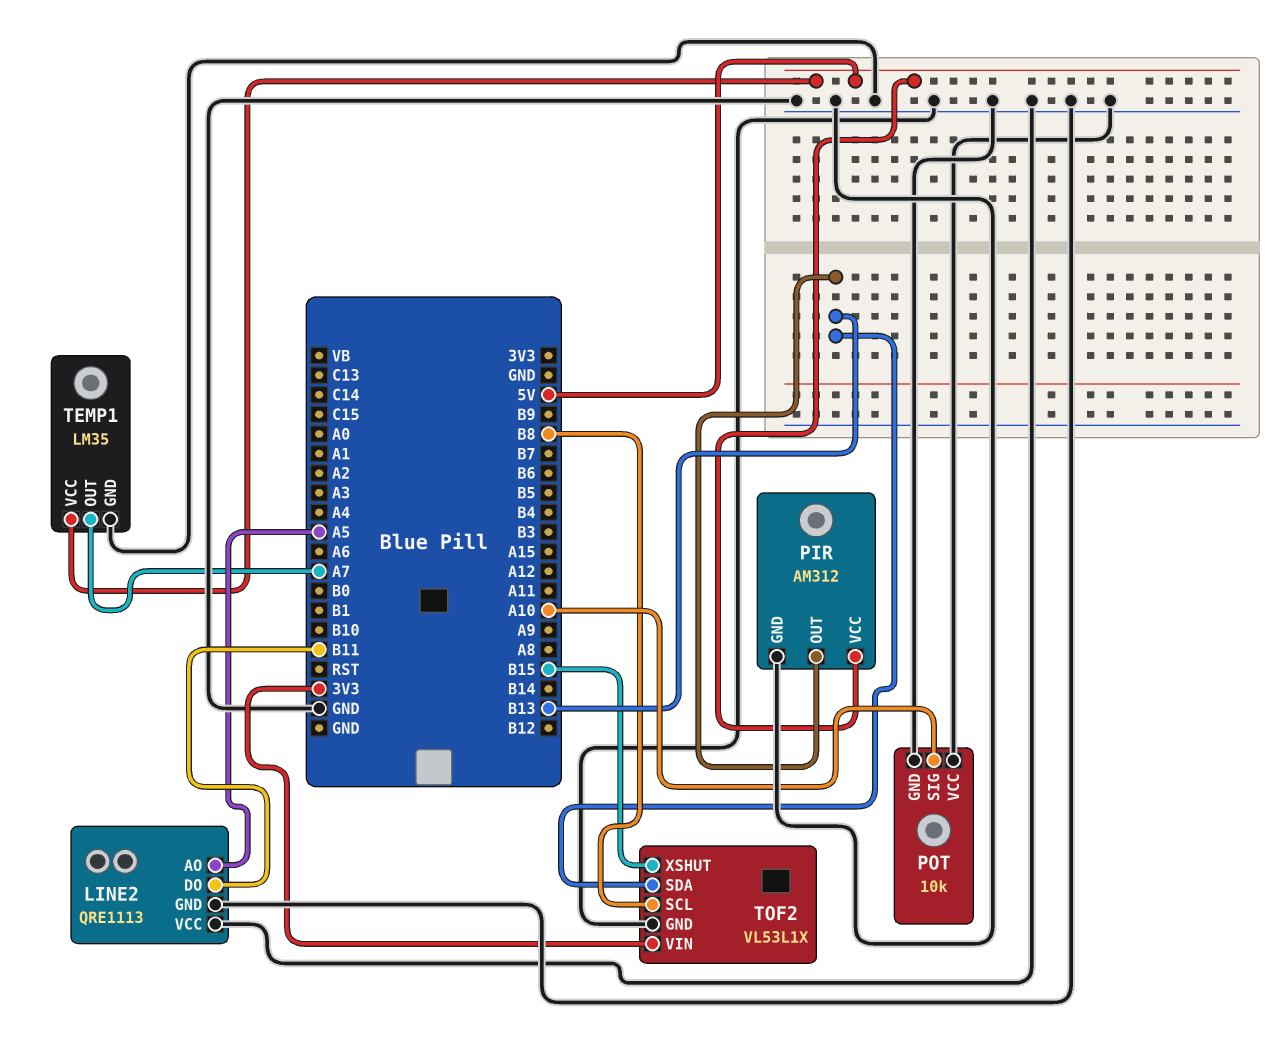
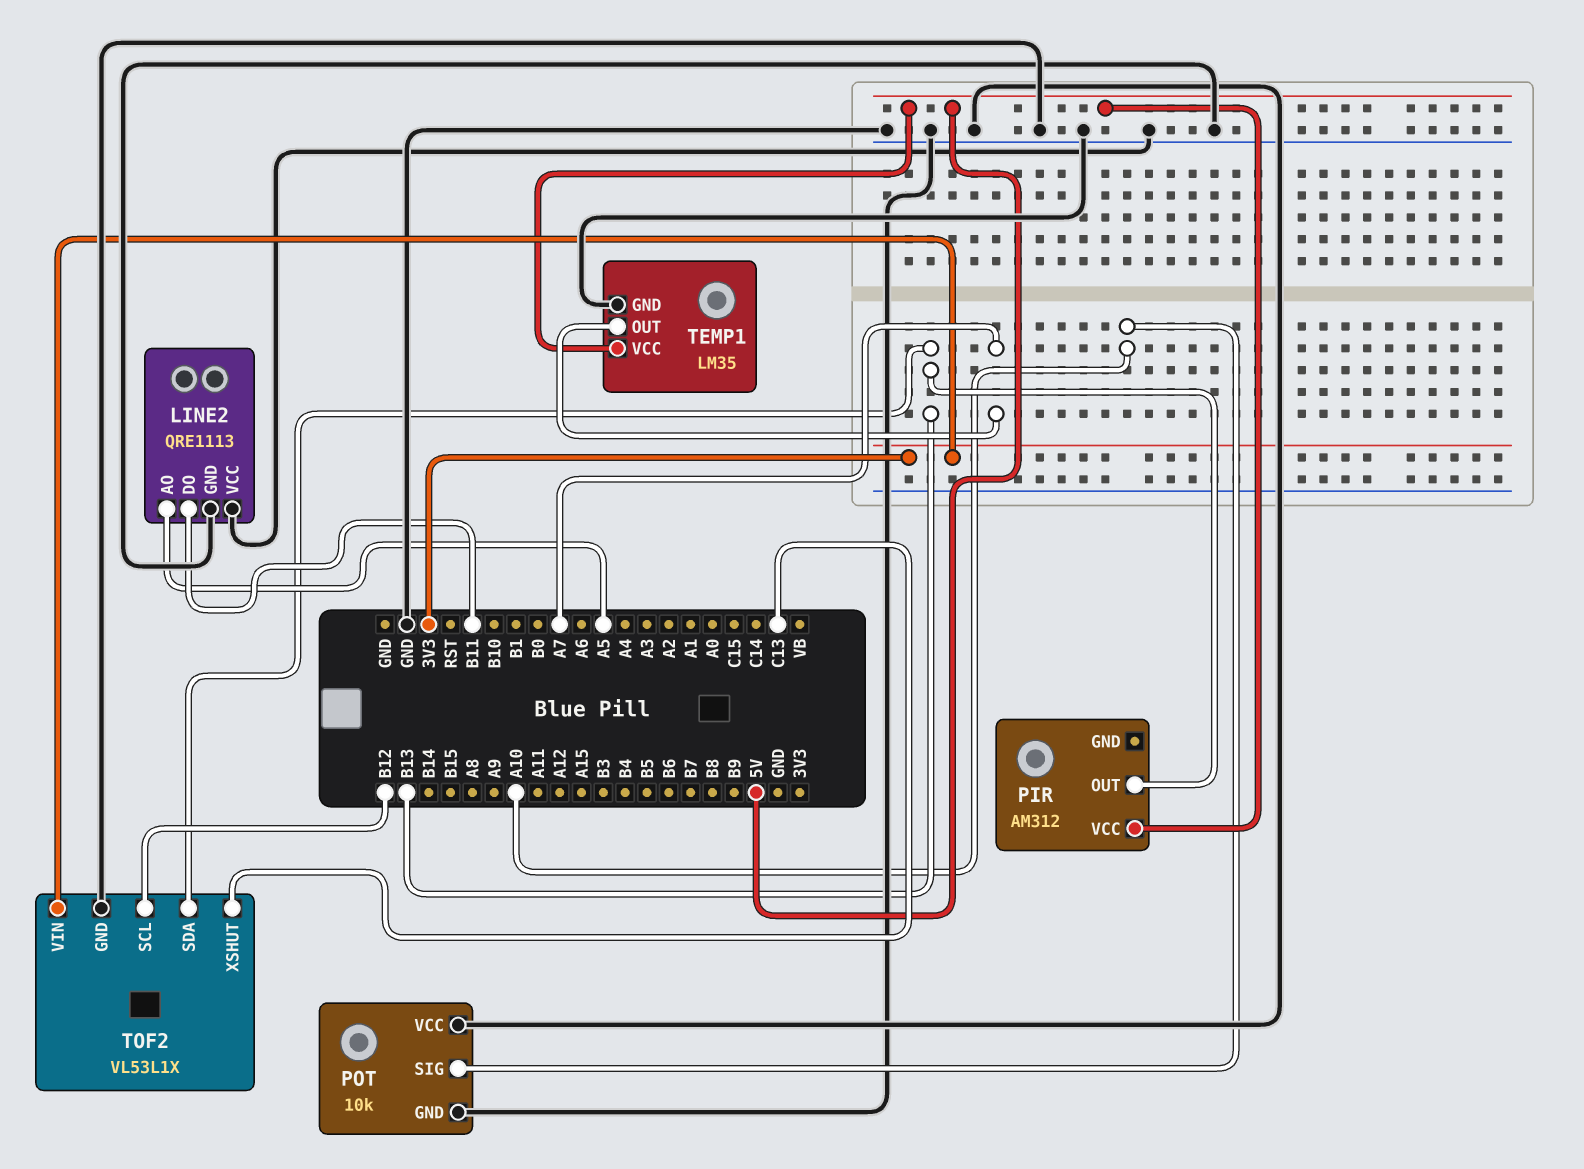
PIR pin GND: GND -> none
TOF2 pin SCL: B8 -> B12
TOF2 pin XSHUT: B15 -> C13

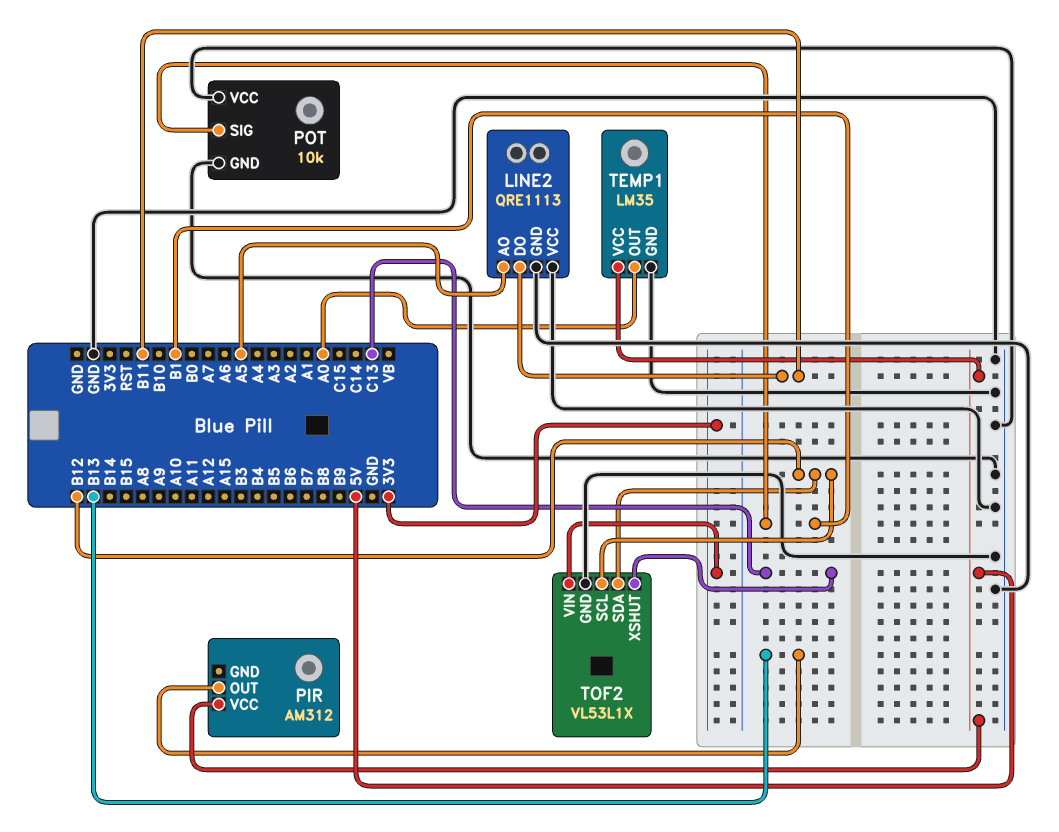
POT pin SIG: A10 -> B1
TEMP1 pin OUT: A7 -> A0
TOF2 pin SDA: B13 -> B12

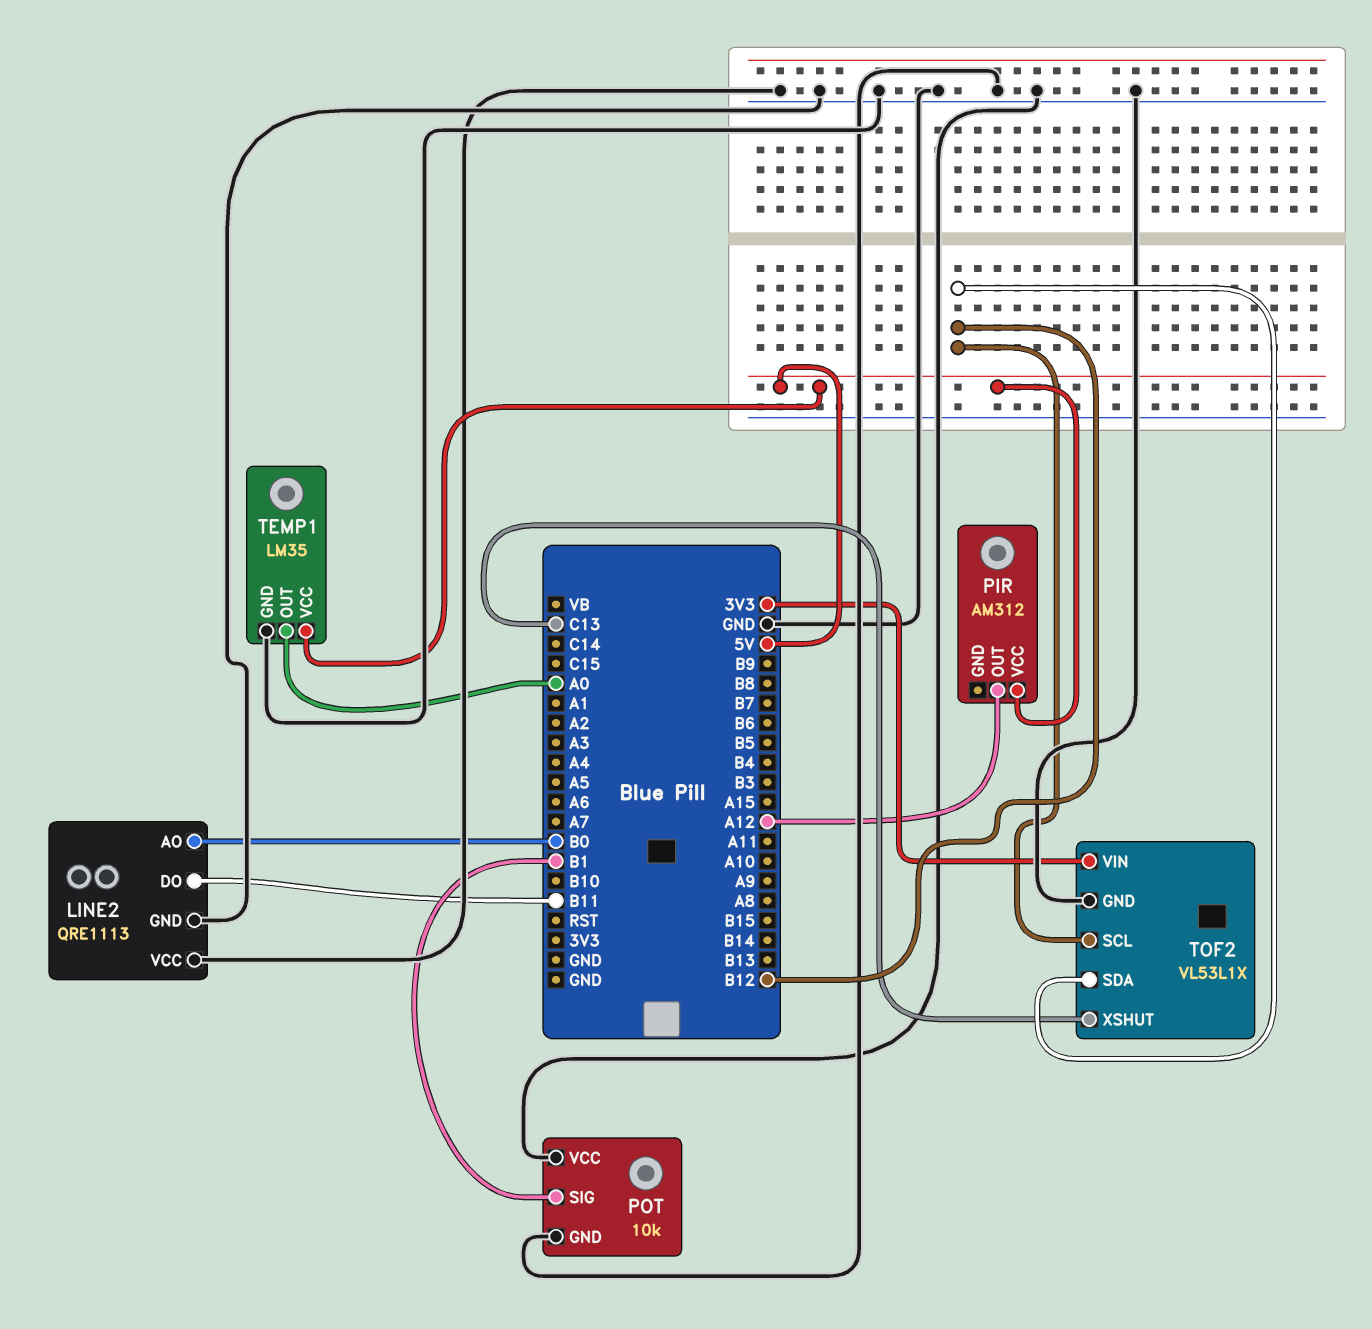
LINE2 pin AO: A5 -> B0
PIR pin OUT: B13 -> A12

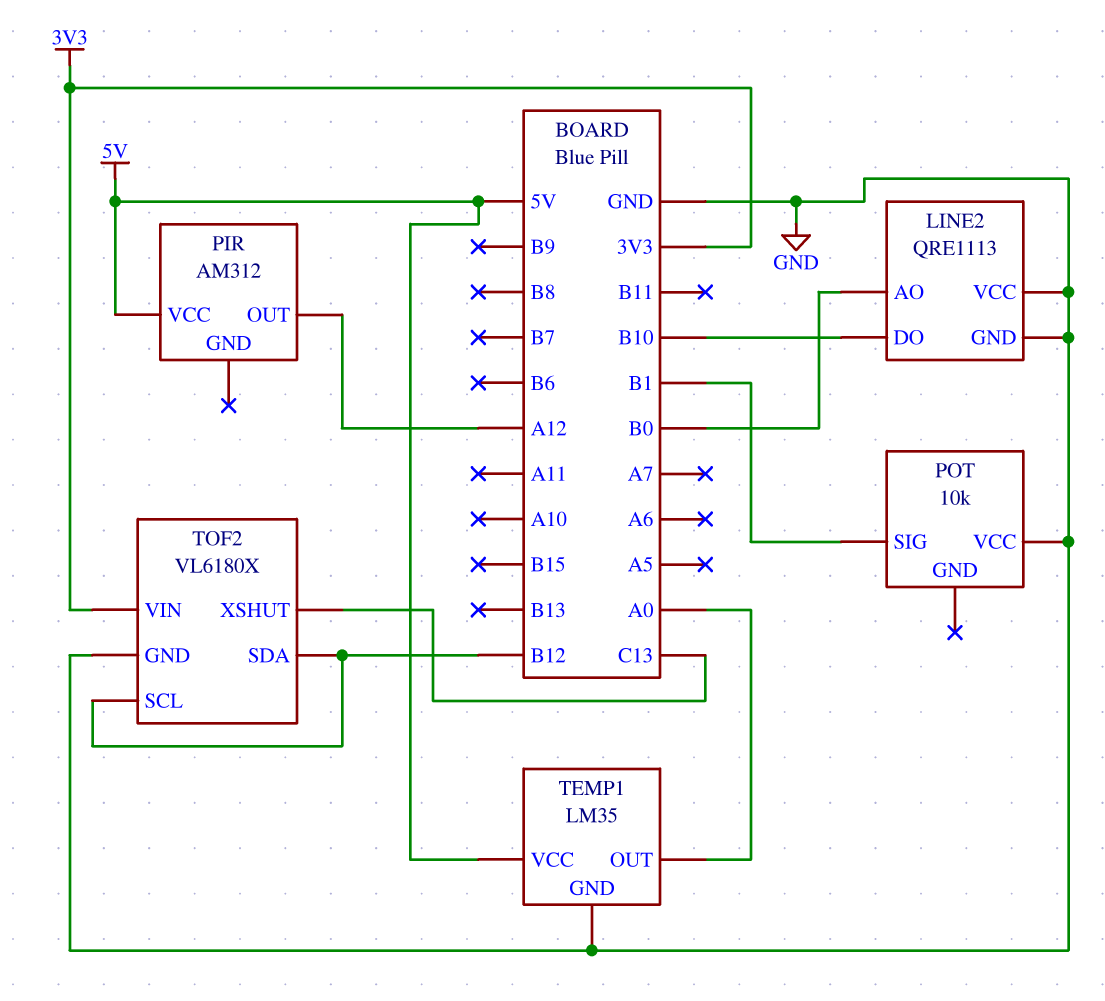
LINE2 pin DO: B11 -> B10
POT pin GND: GND -> none
TOF2: VL53L1X -> VL6180X

